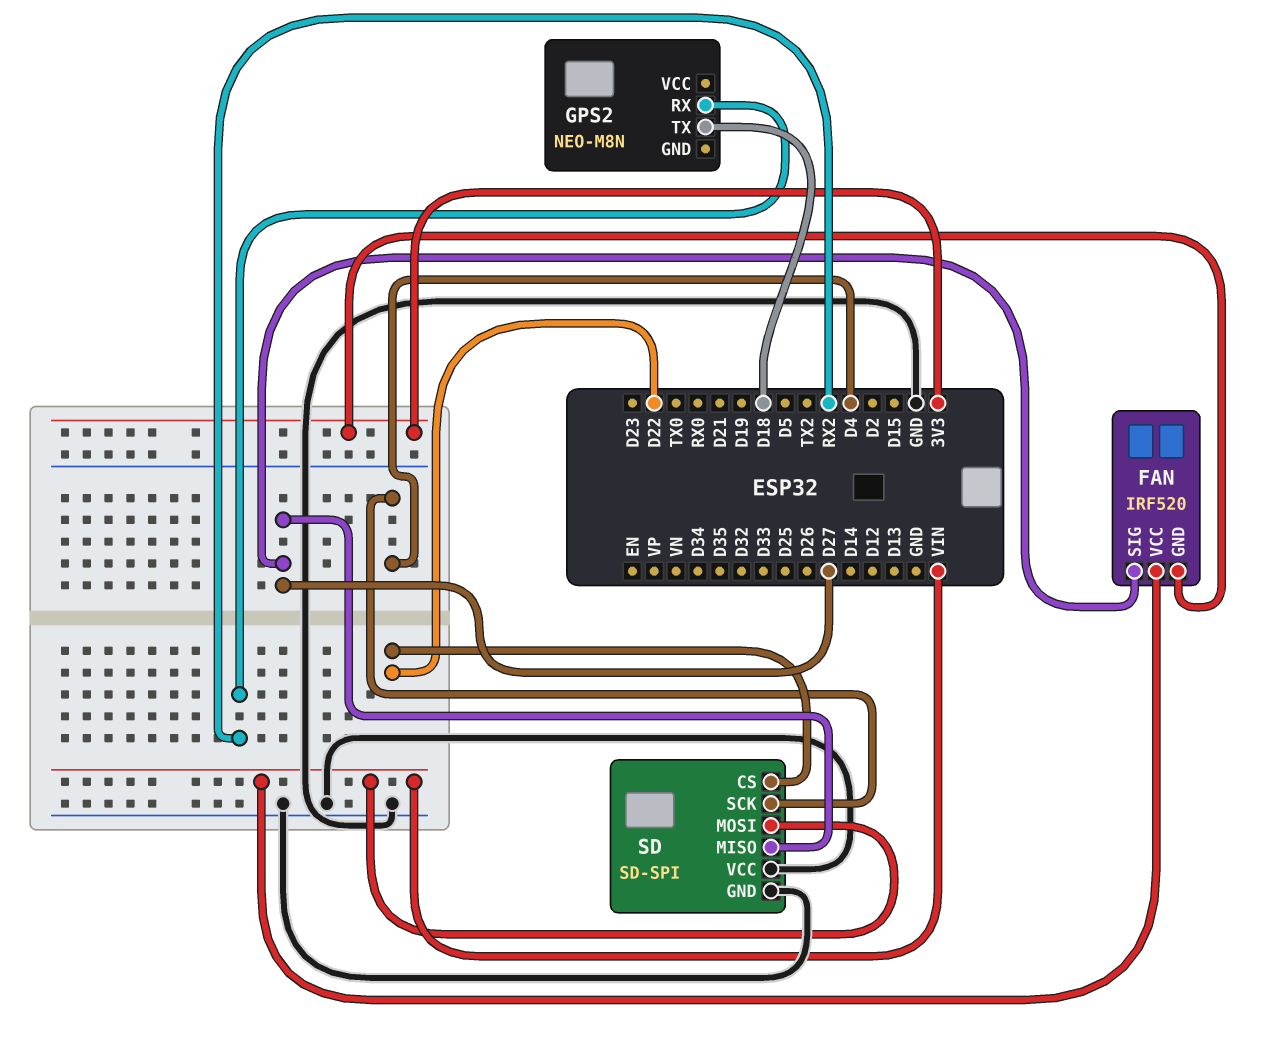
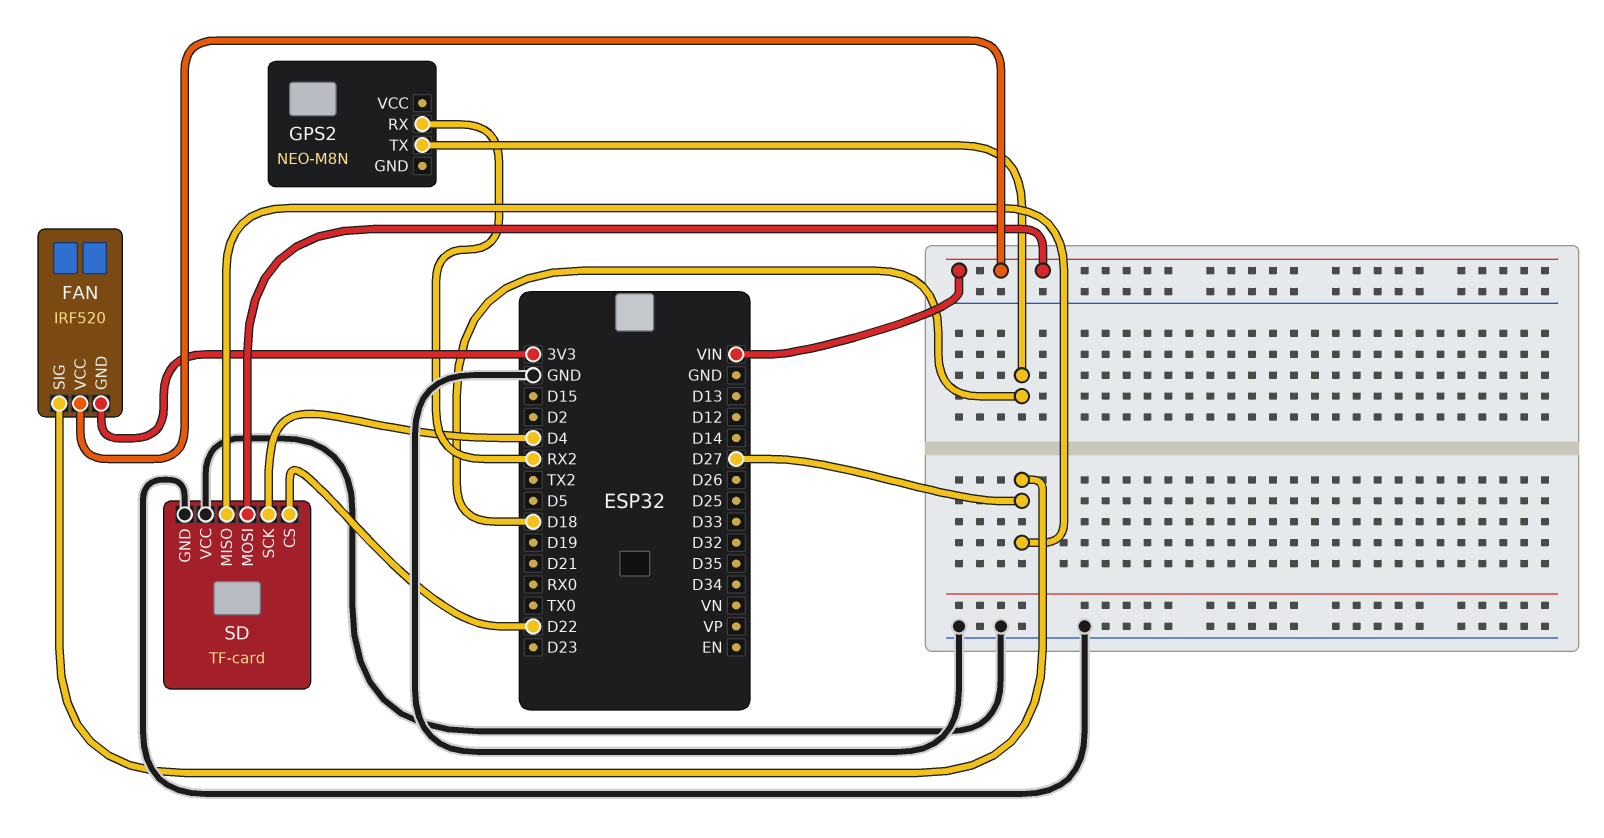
SD: SD-SPI -> TF-card

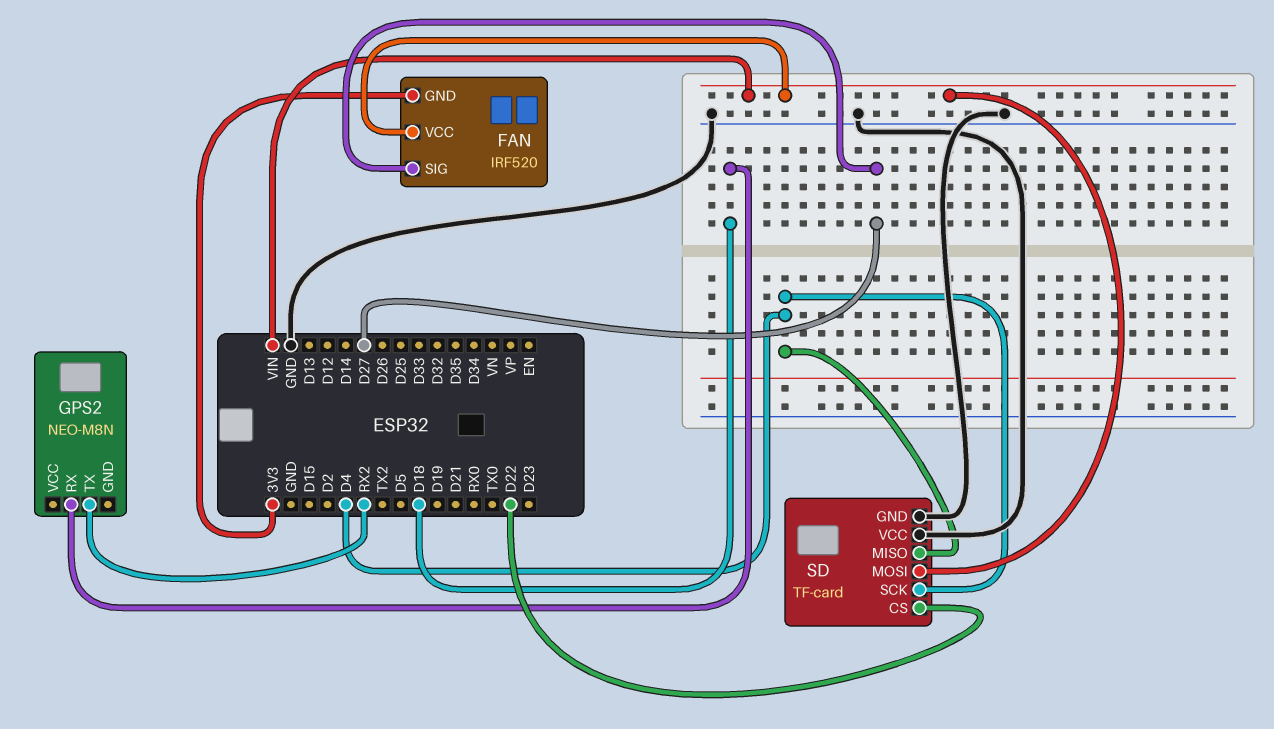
GPS2 pin RX: RX2 -> D18
GPS2 pin TX: D18 -> RX2
SD pin MISO: D27 -> D4

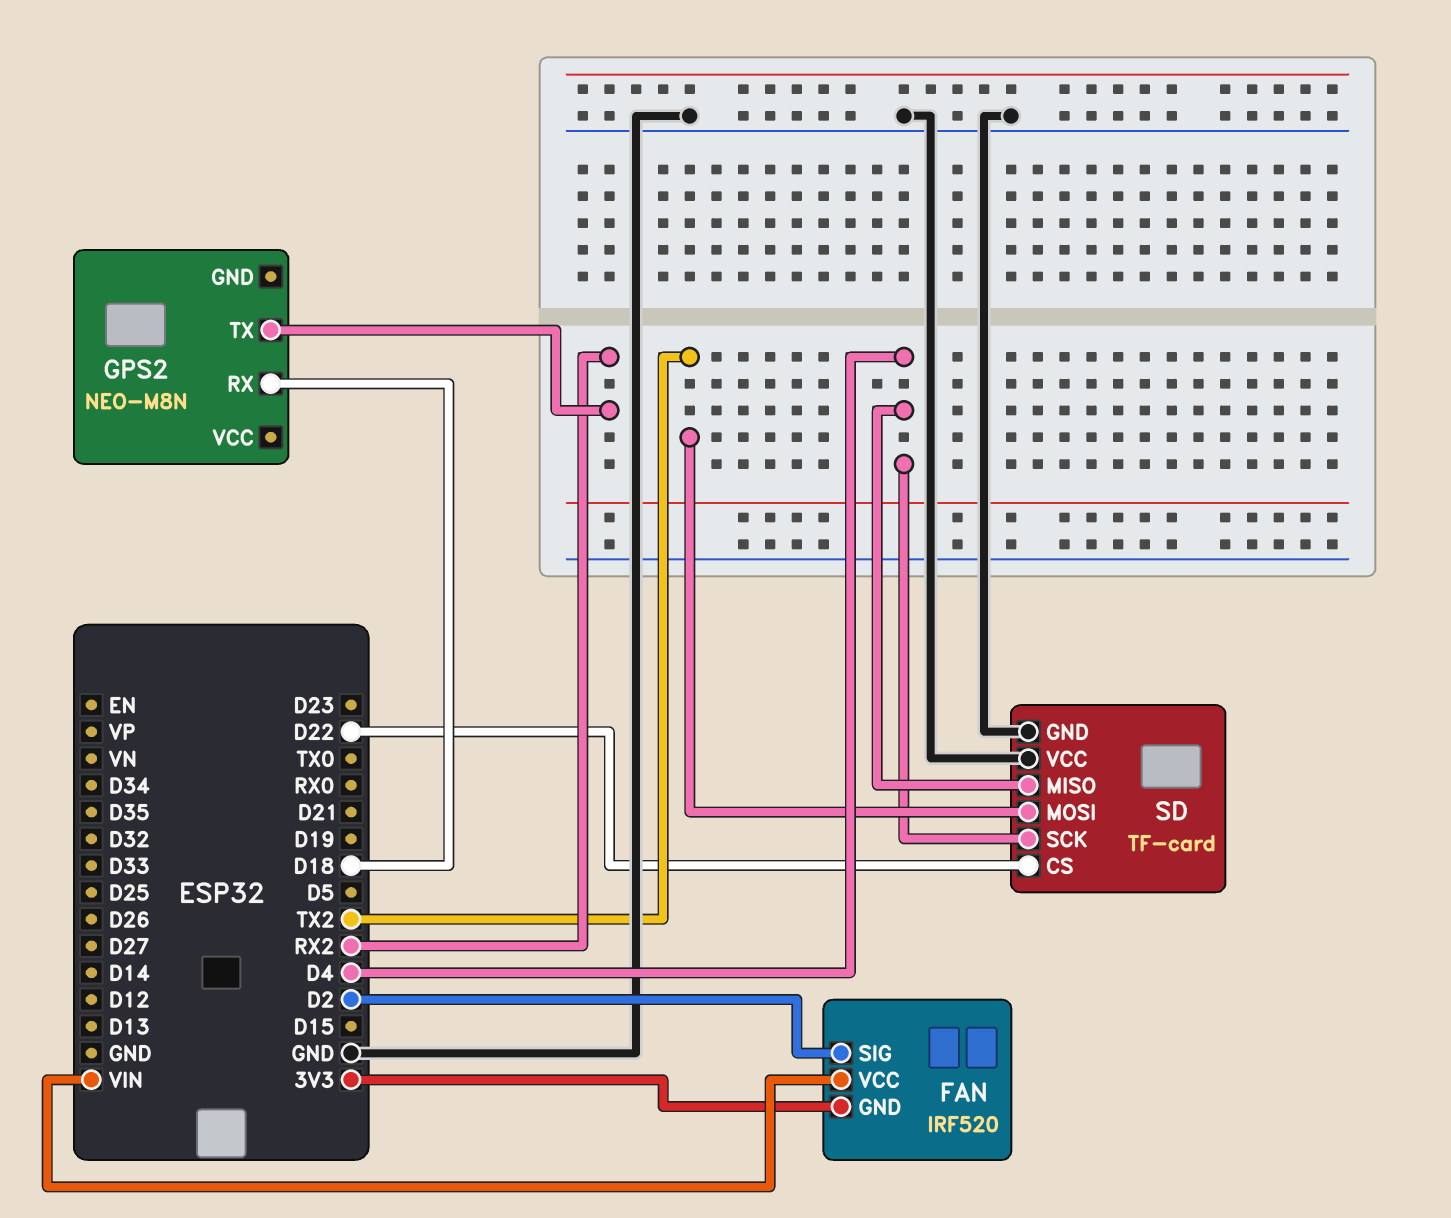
FAN pin SIG: D27 -> D2
SD pin MOSI: VIN -> TX2

